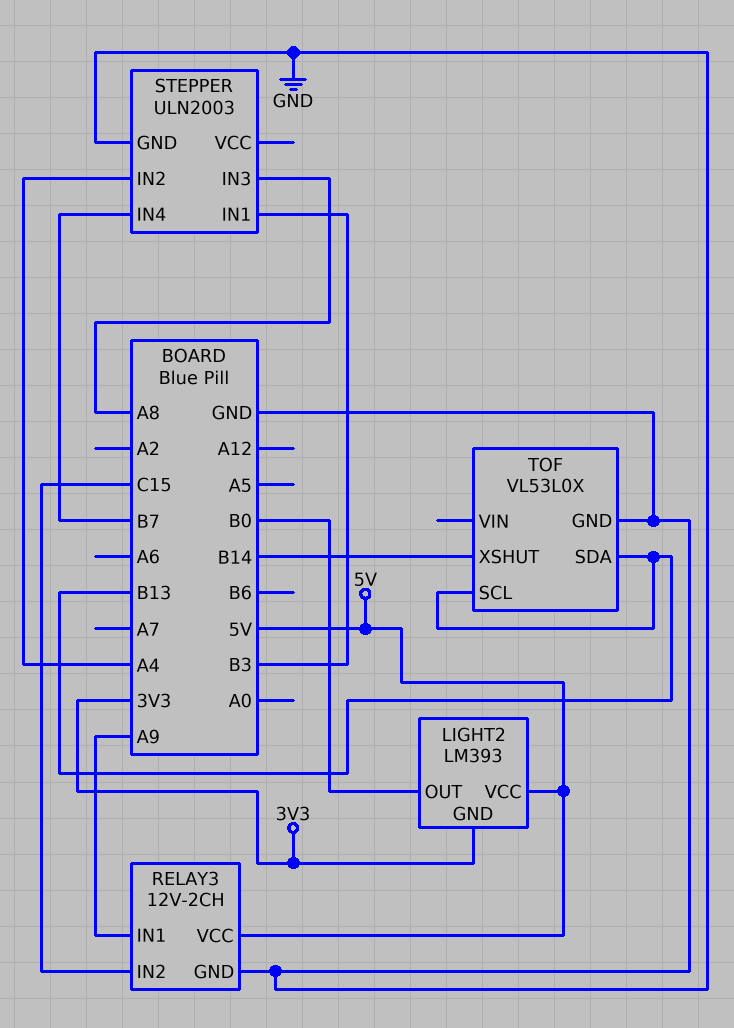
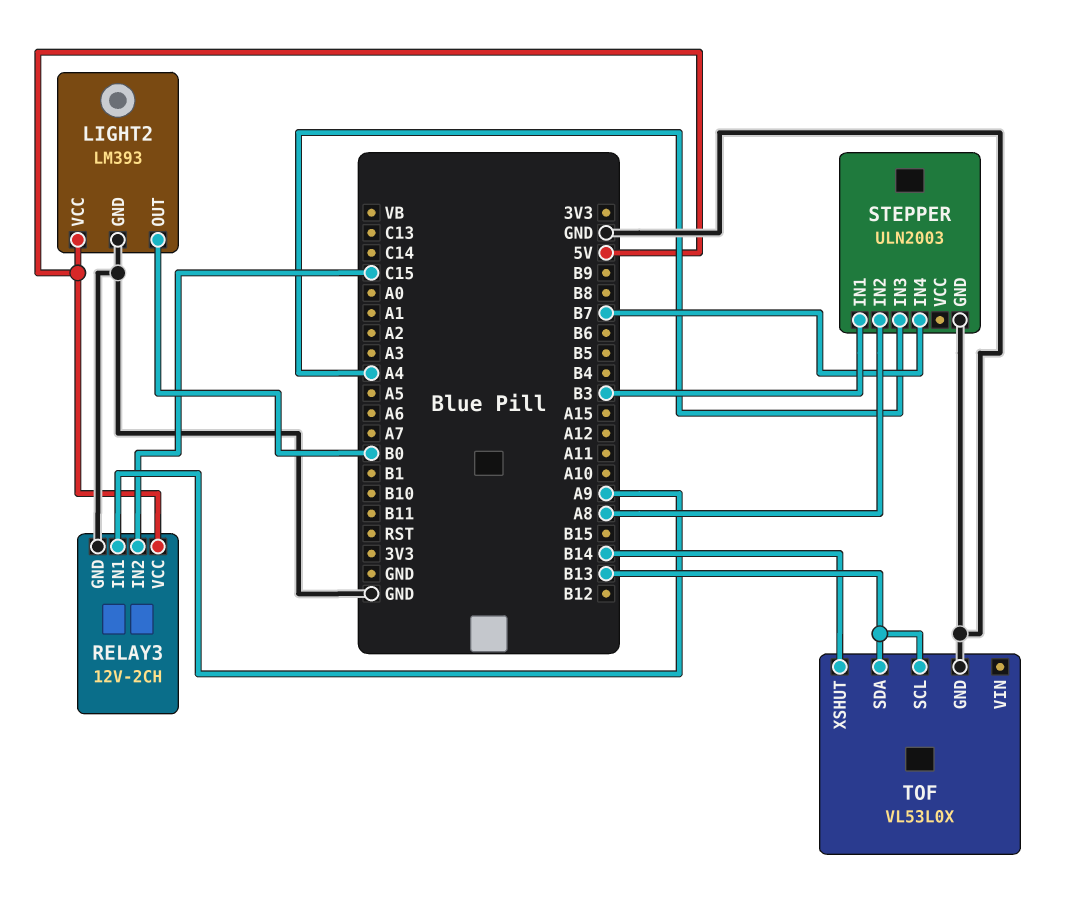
LIGHT2 pin GND: 3V3 -> GND
STEPPER pin IN2: A4 -> A8
STEPPER pin IN3: A8 -> A4

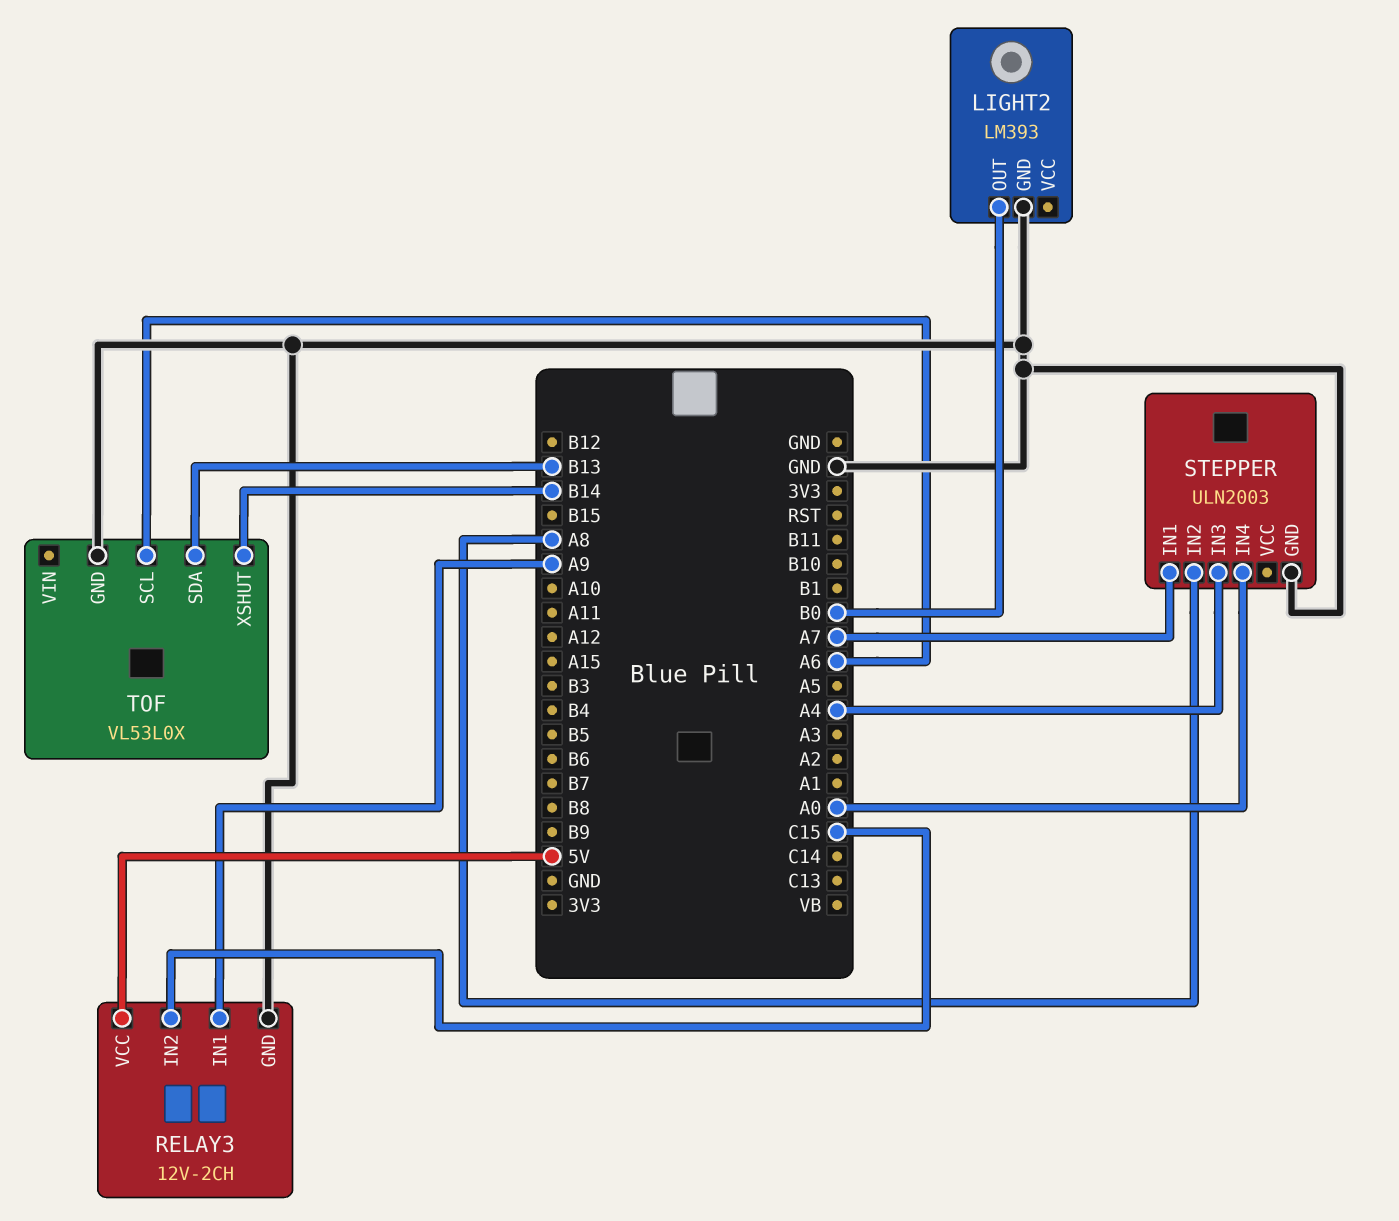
LIGHT2 pin VCC: 5V -> none
STEPPER pin IN1: B3 -> A7
STEPPER pin IN4: B7 -> A0
TOF pin SCL: B13 -> A6

